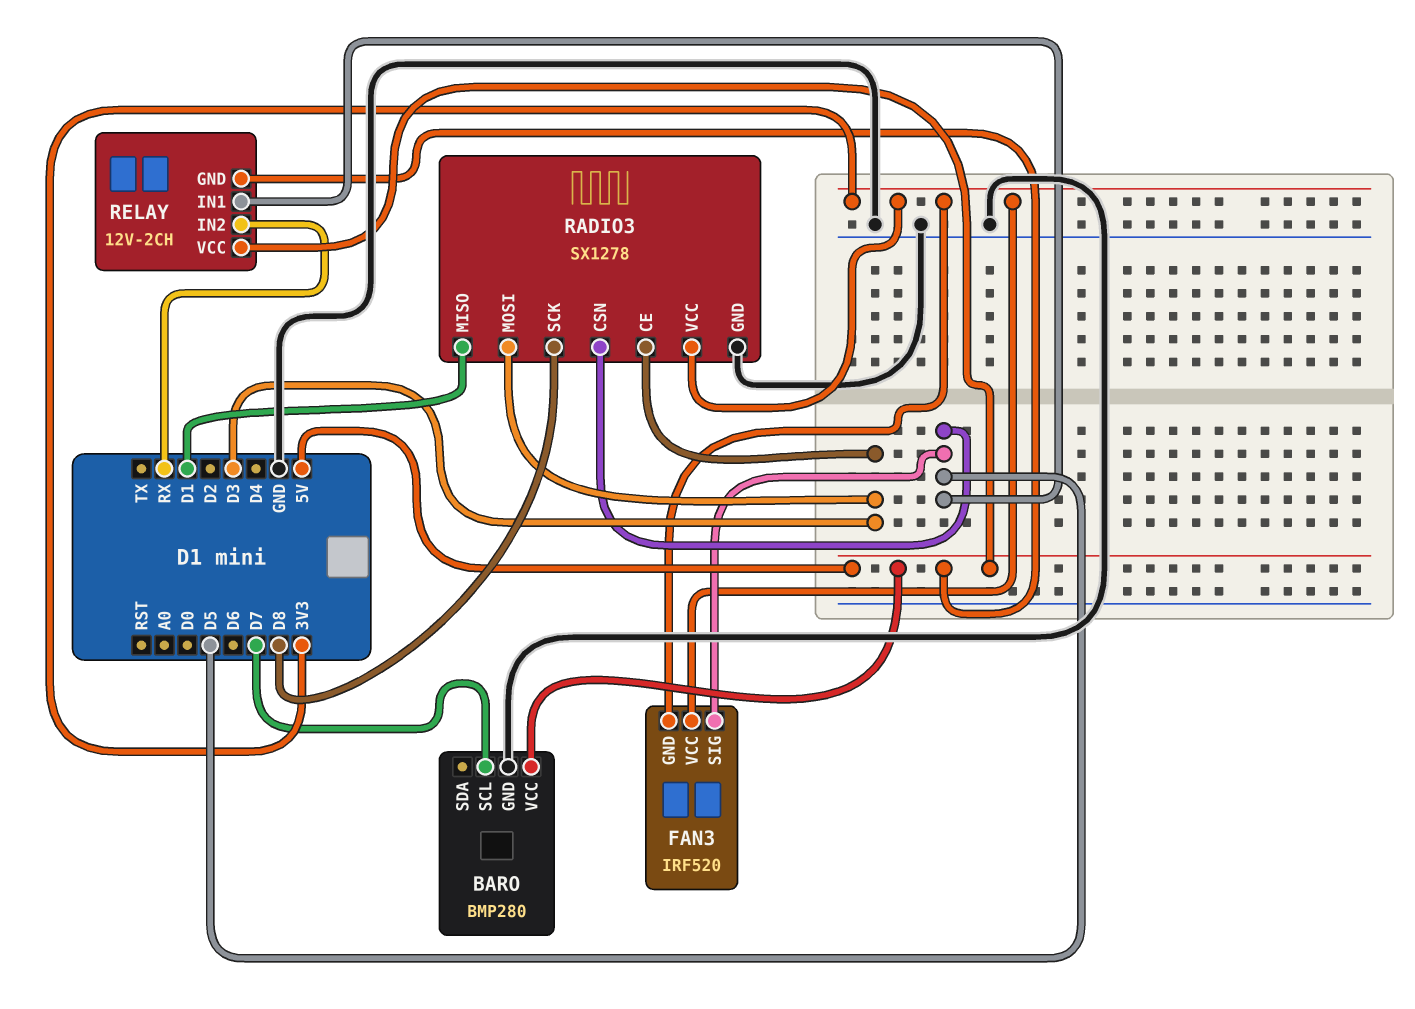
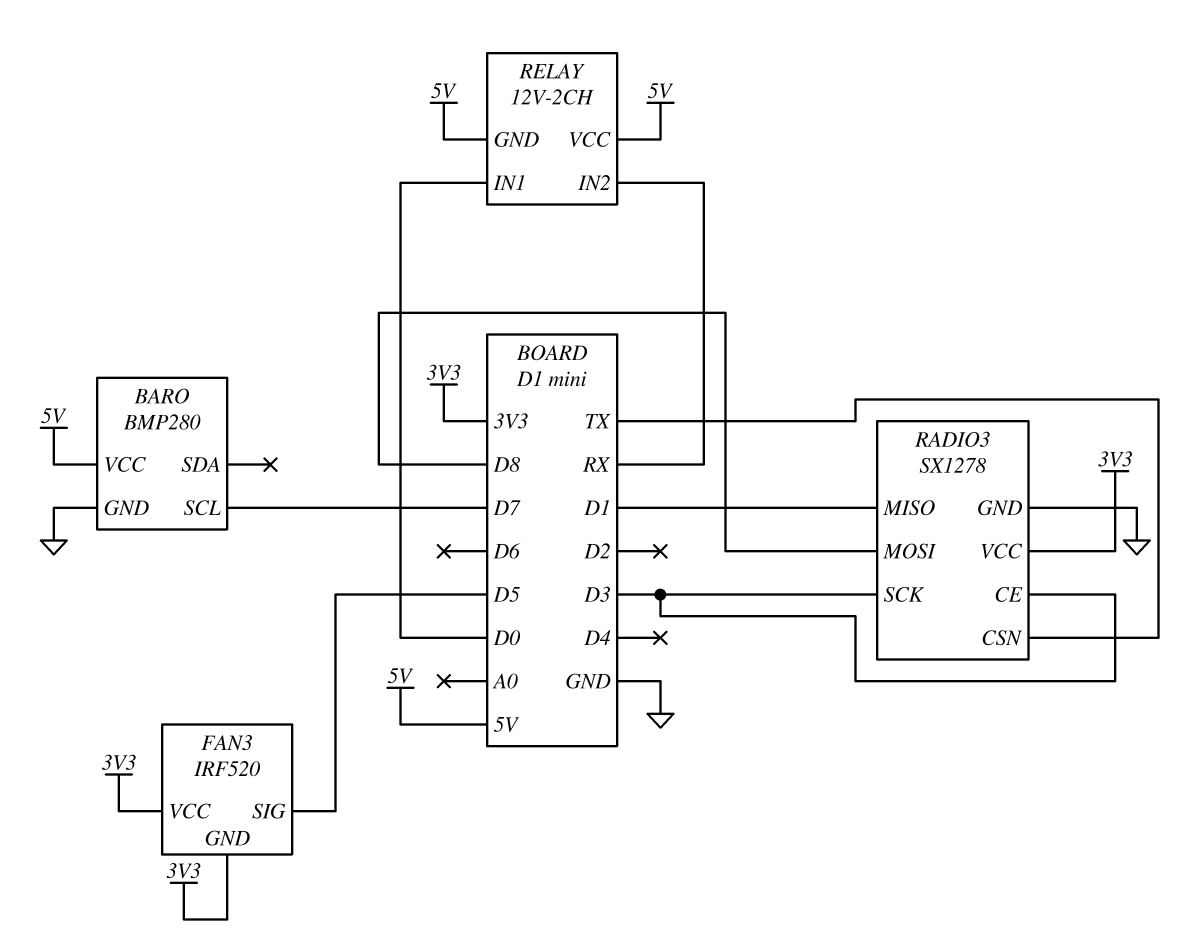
RADIO3 pin CSN: D5 -> TX
RADIO3 pin MOSI: D3 -> D8
RADIO3 pin SCK: D8 -> D3
RELAY pin IN1: D5 -> D0

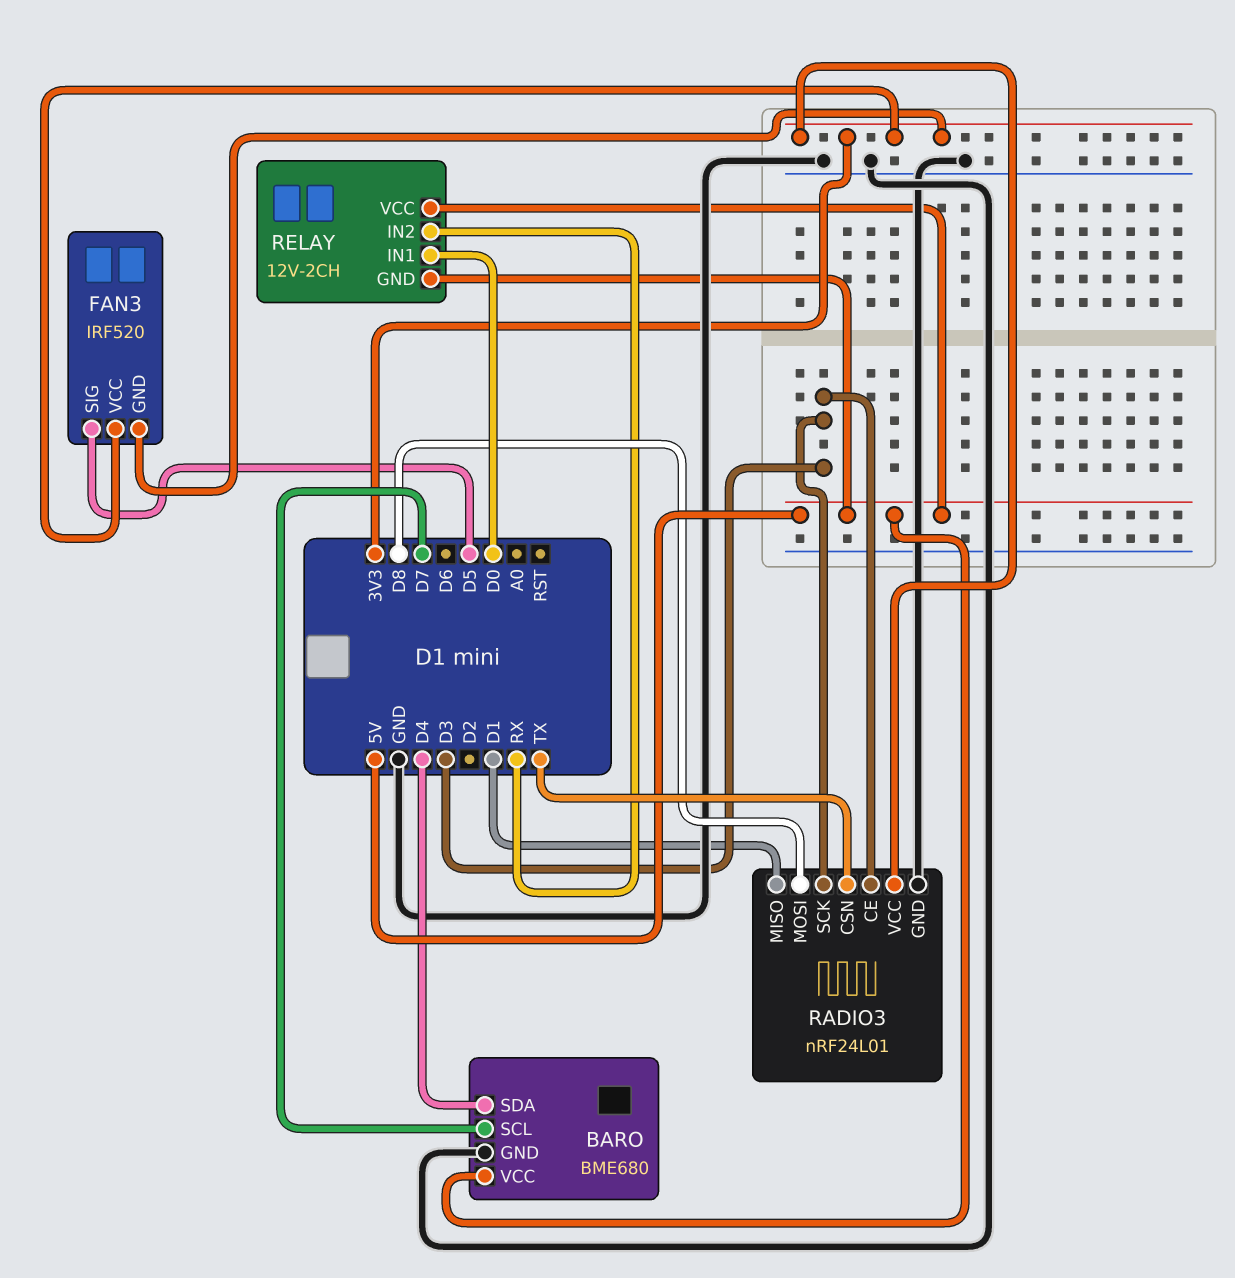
BARO: BMP280 -> BME680
BARO pin SDA: none -> D4
RADIO3: SX1278 -> nRF24L01

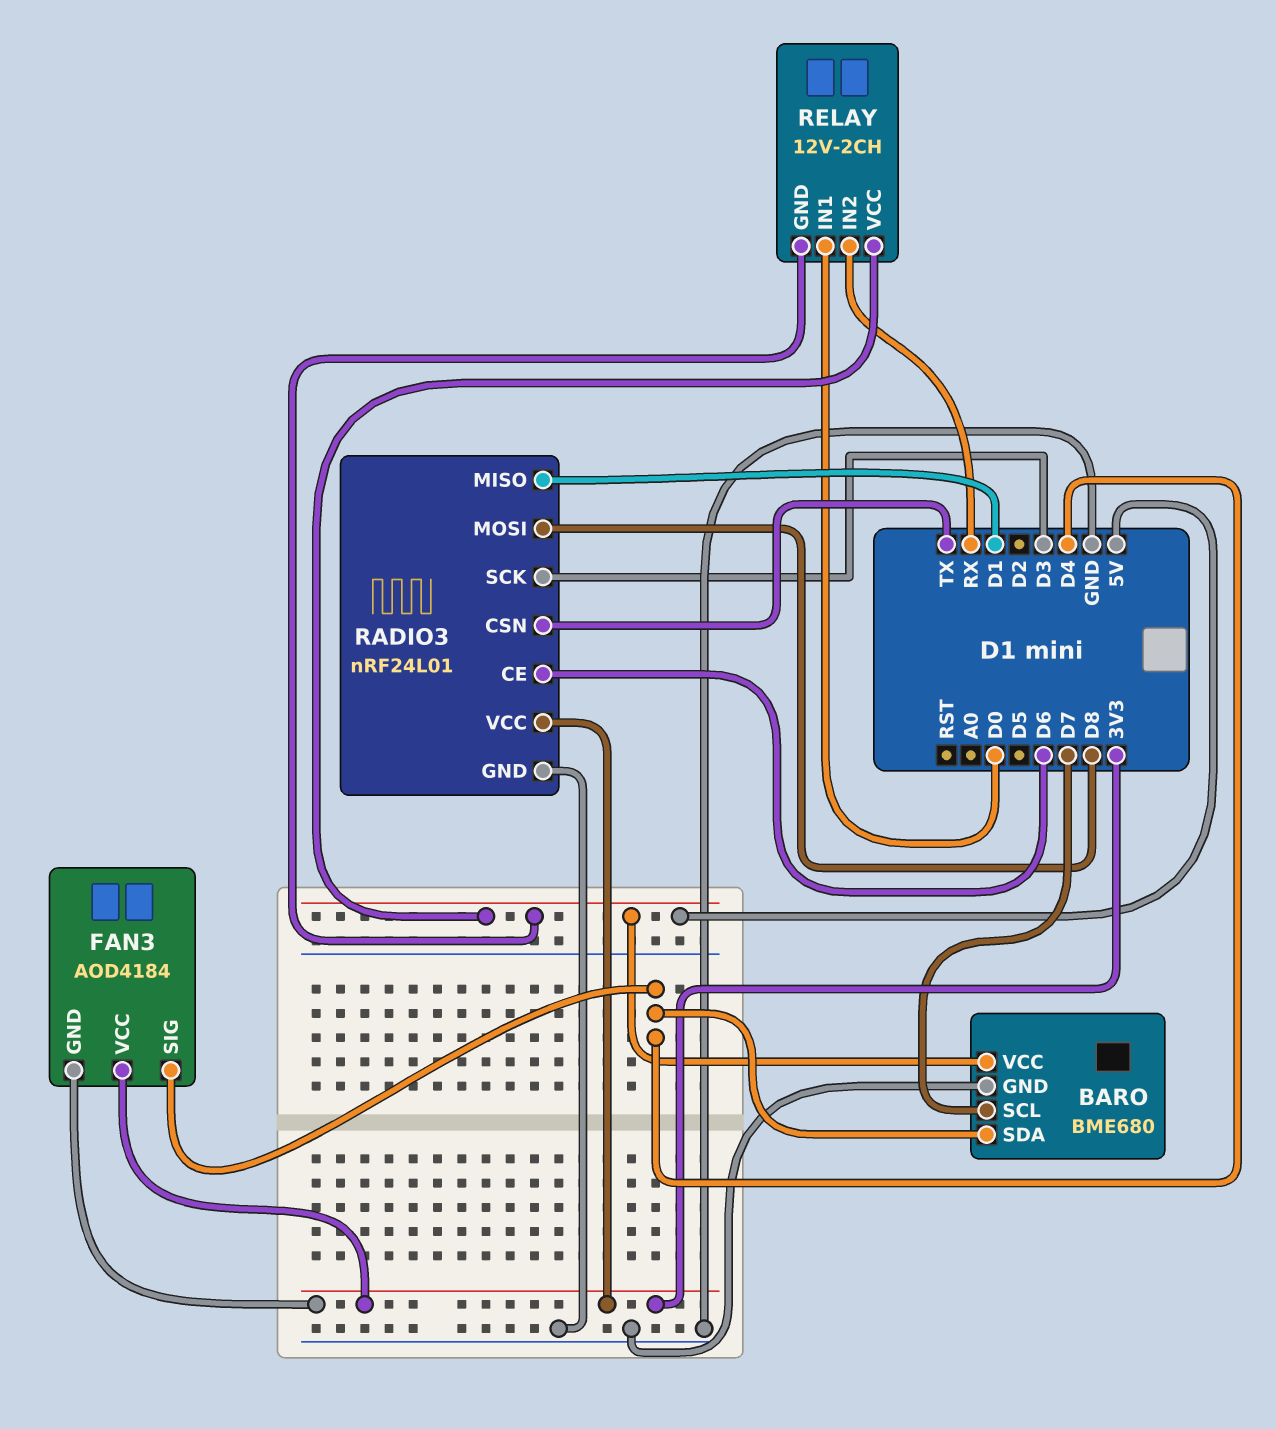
FAN3: IRF520 -> AOD4184
FAN3 pin SIG: D5 -> D4
RADIO3 pin CE: D3 -> D6

